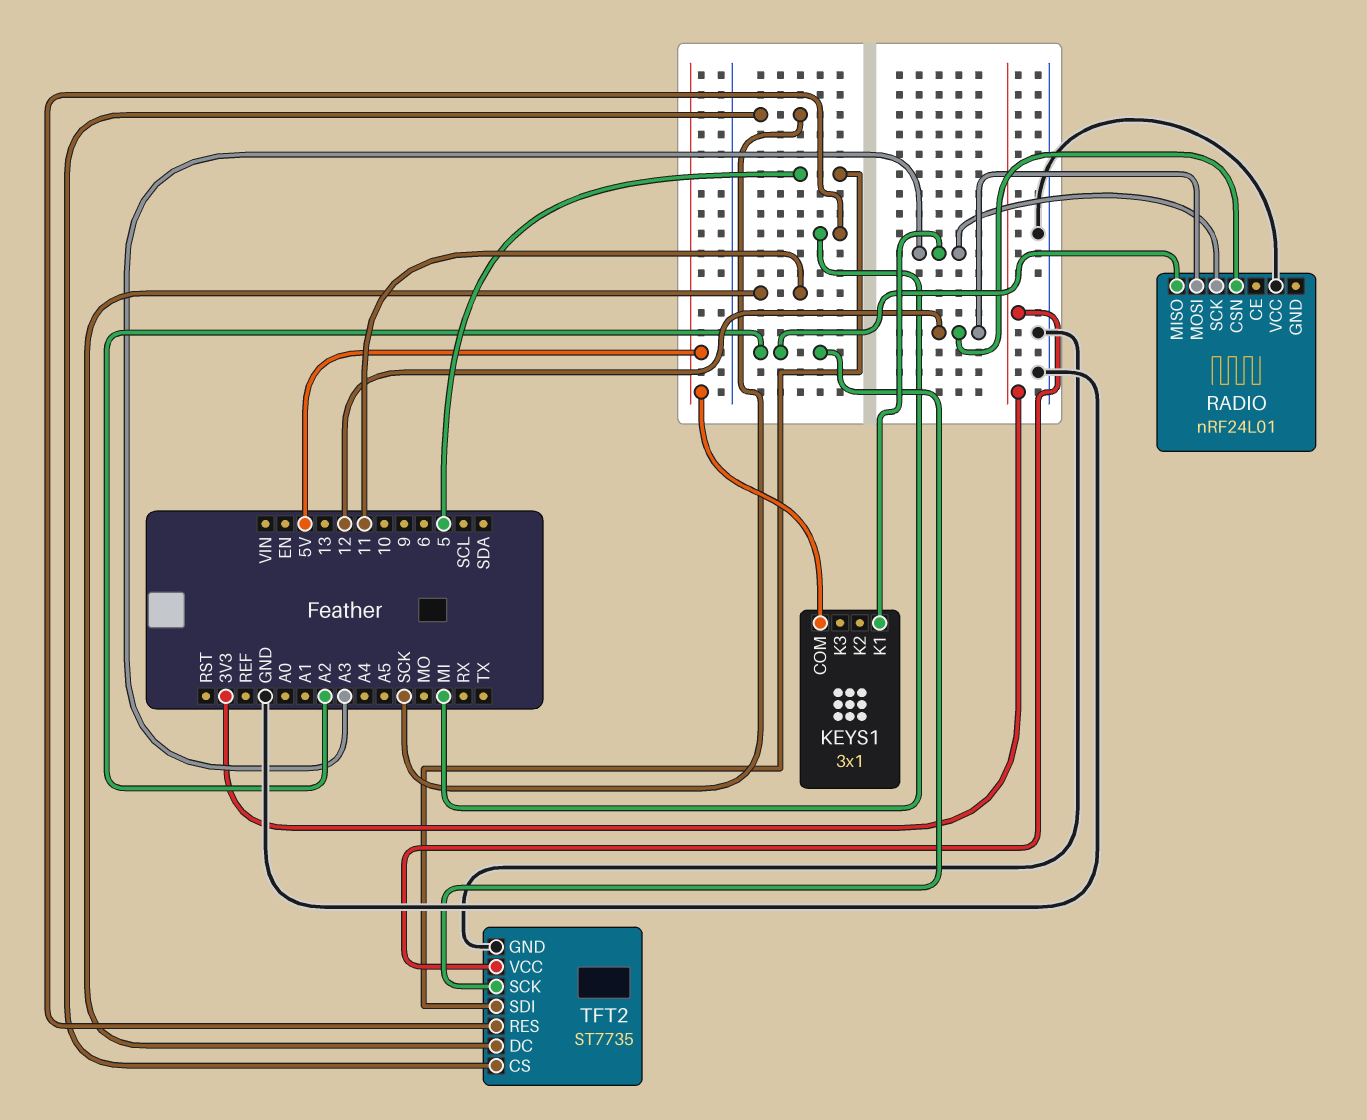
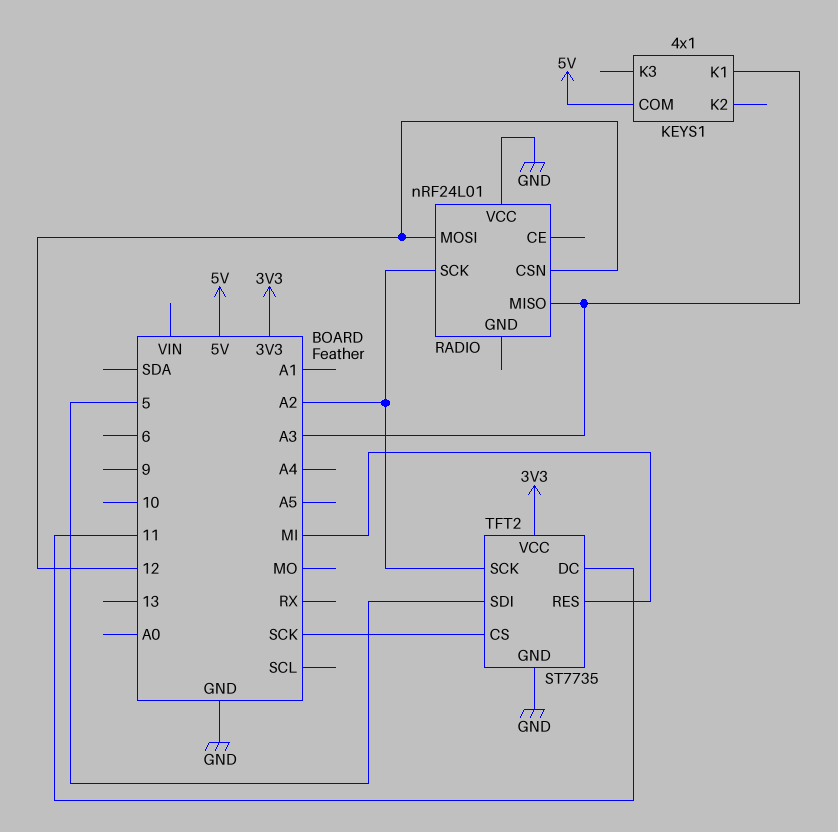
KEYS1: 3x1 -> 4x1
RADIO pin MISO: A2 -> A3
RADIO pin SCK: A3 -> A2

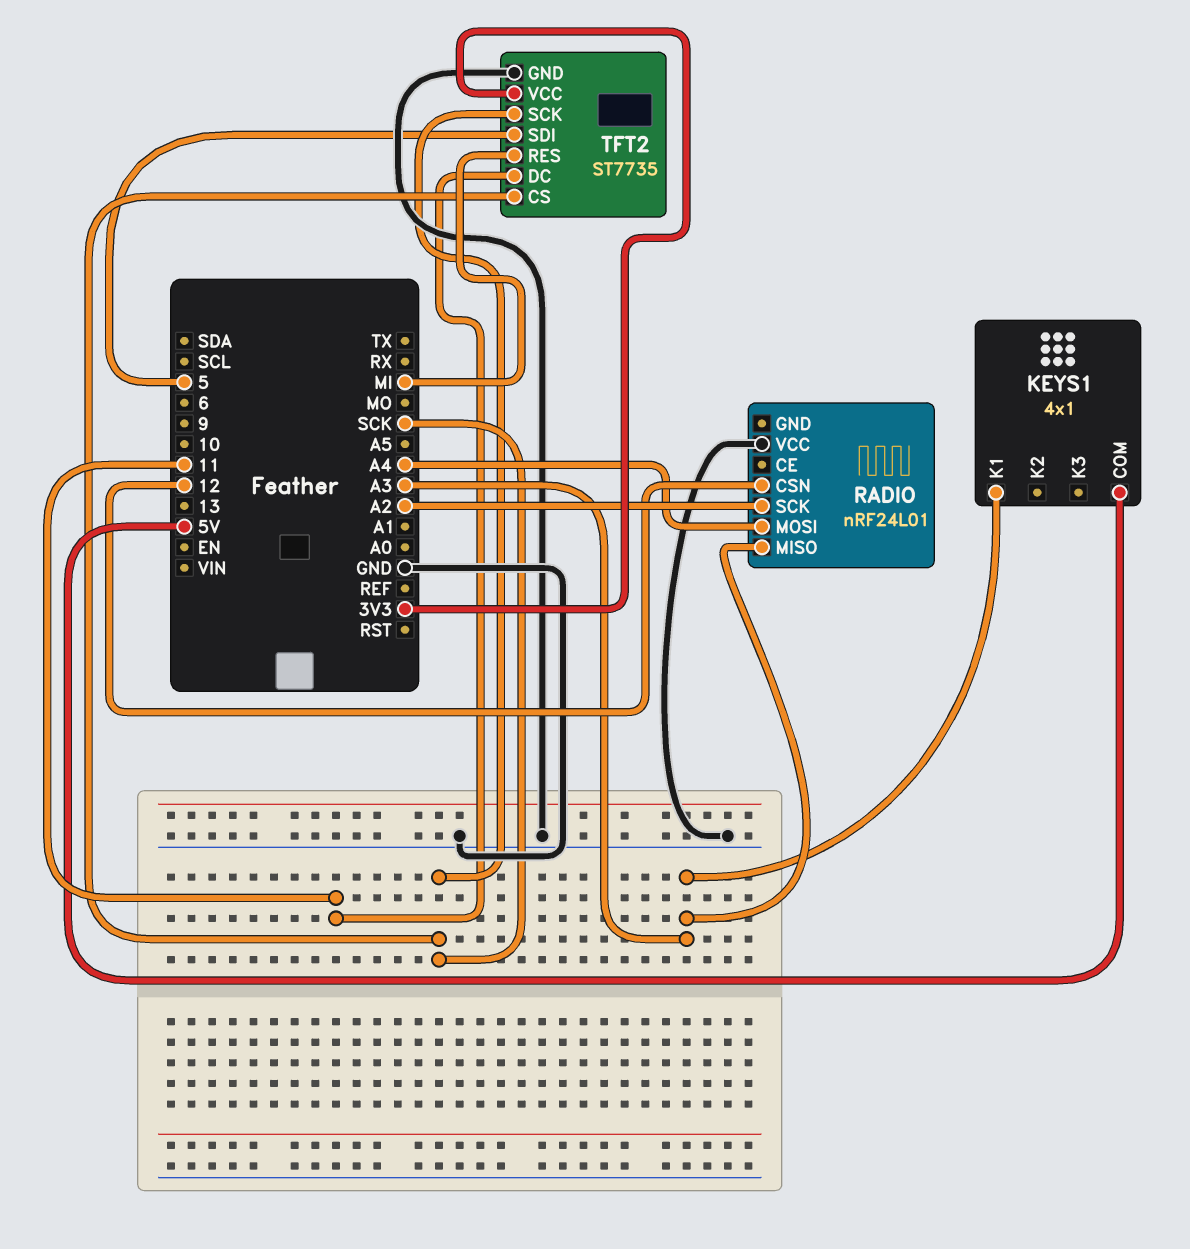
RADIO pin MOSI: 12 -> A4
TFT2 pin SCK: A2 -> SCK

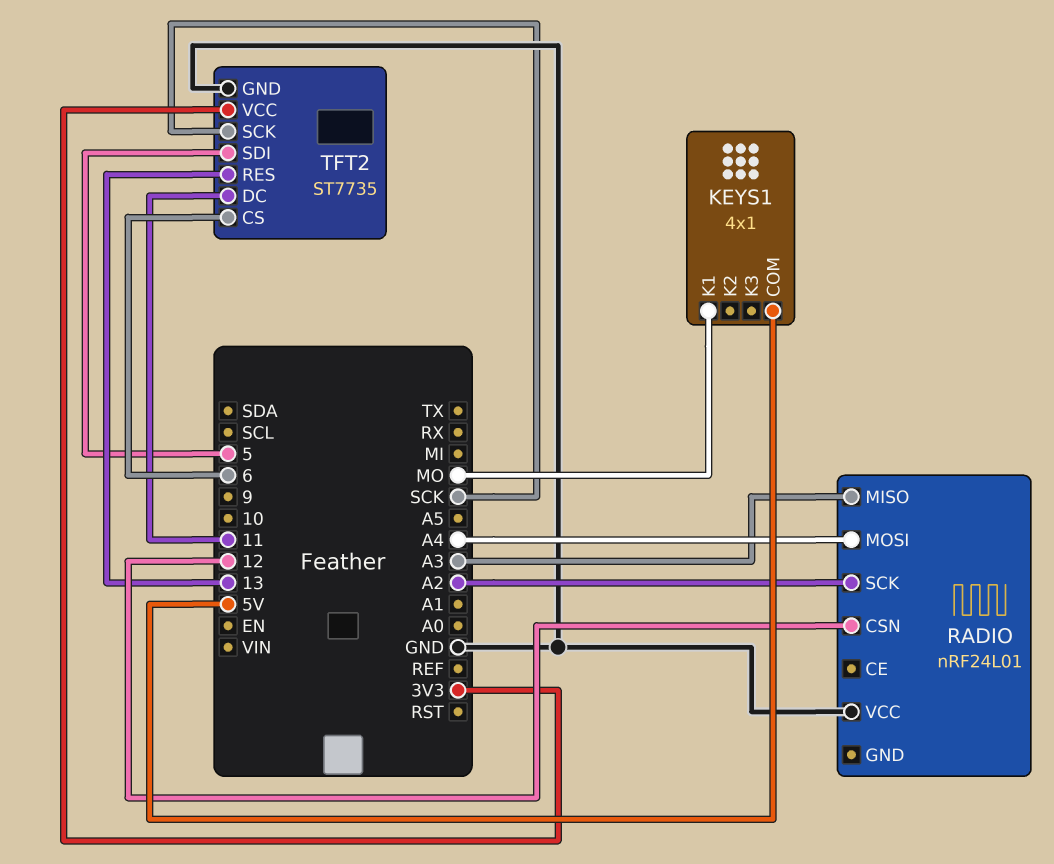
KEYS1 pin K1: A3 -> MO
TFT2 pin CS: SCK -> 6
TFT2 pin RES: MI -> 13

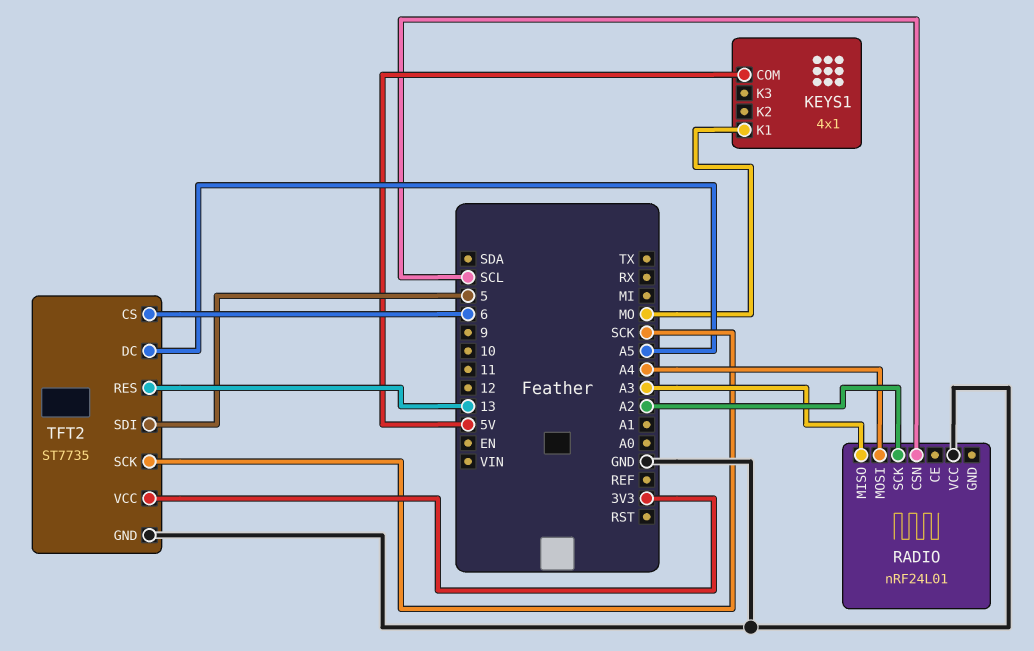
RADIO pin CSN: 12 -> SCL
TFT2 pin DC: 11 -> A5

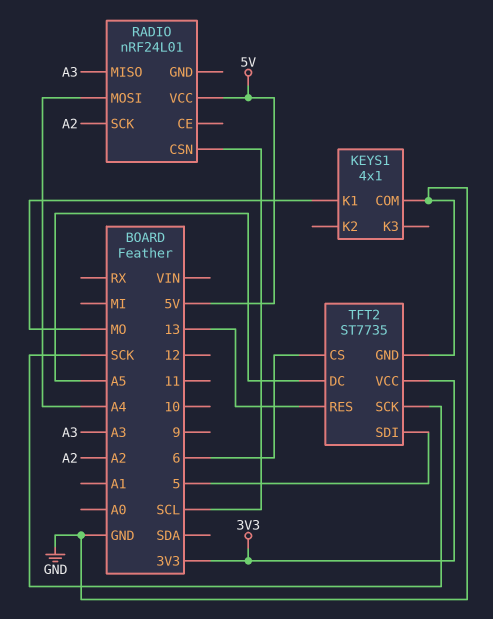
KEYS1 pin COM: 5V -> GND
RADIO pin VCC: GND -> 5V

